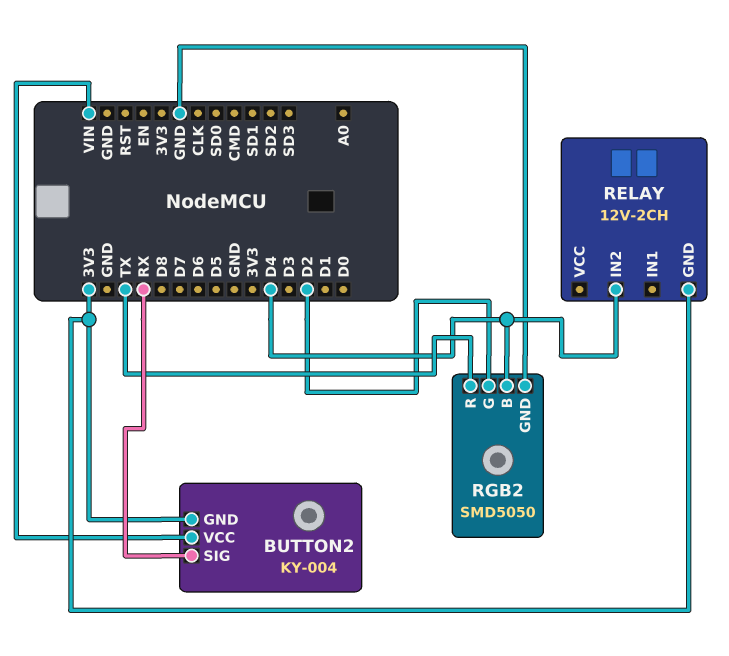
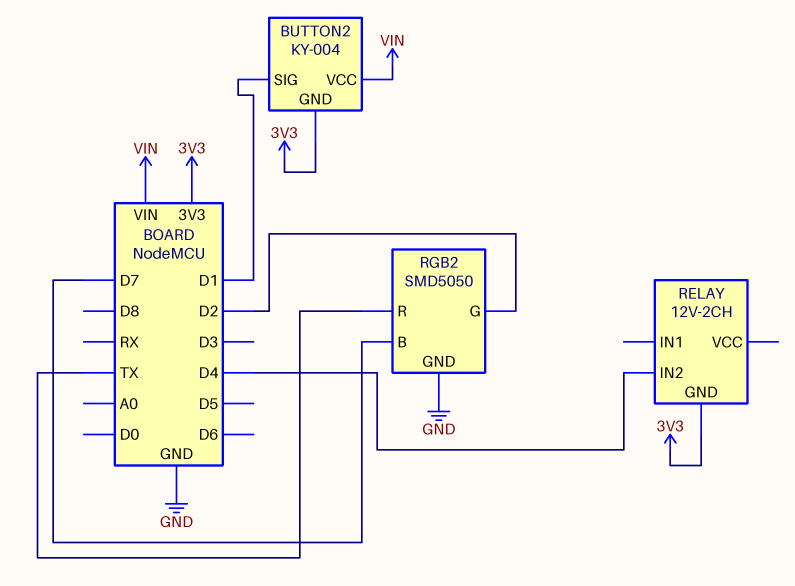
BUTTON2 pin SIG: RX -> D1
RGB2 pin B: D4 -> D7

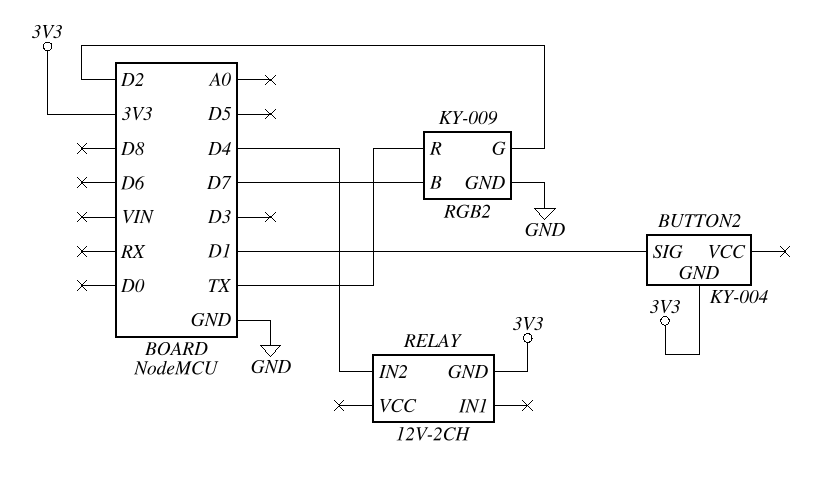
BUTTON2 pin VCC: VIN -> none
RGB2: SMD5050 -> KY-009

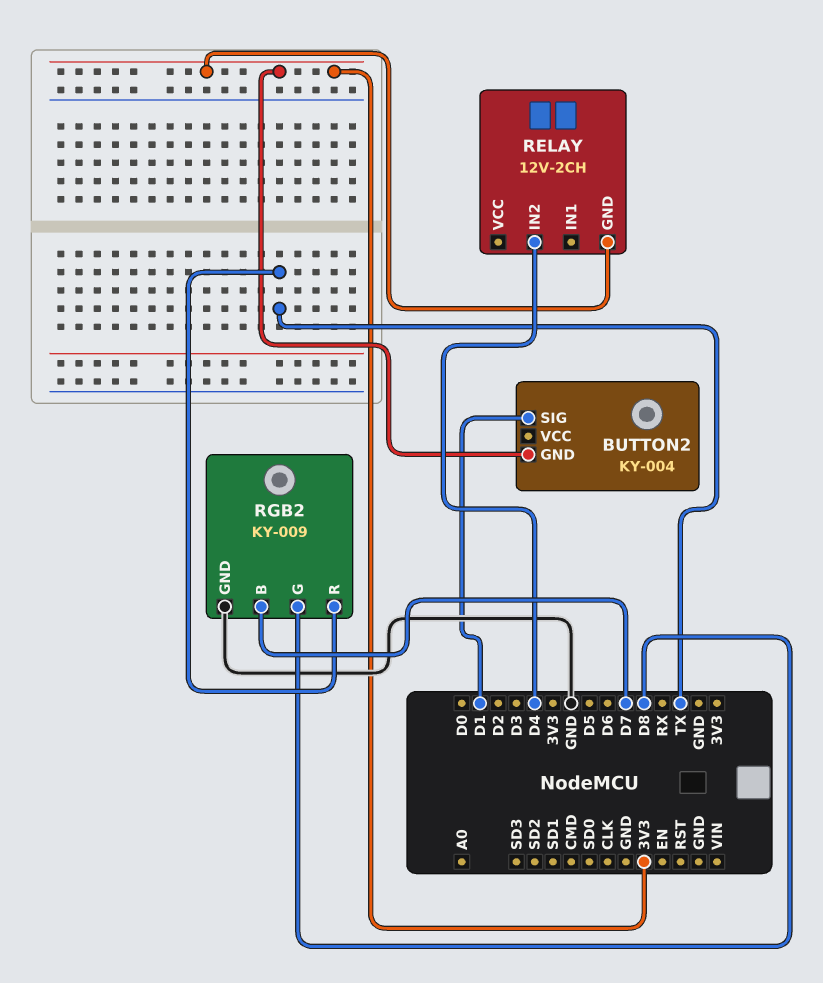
RGB2 pin G: D2 -> D8

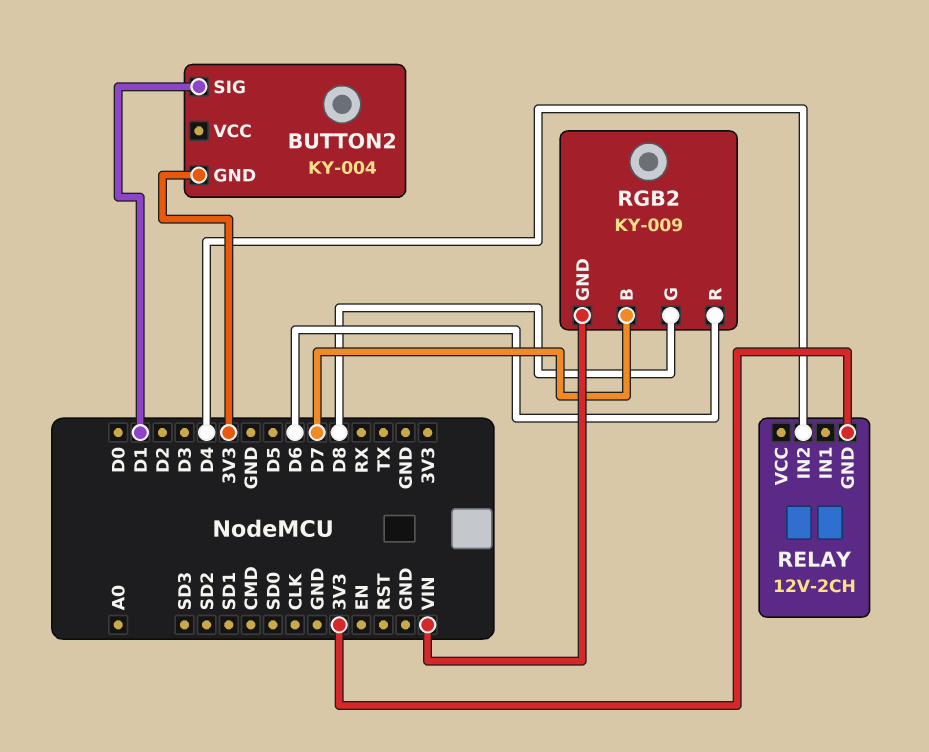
RGB2 pin GND: GND -> VIN
RGB2 pin R: TX -> D6

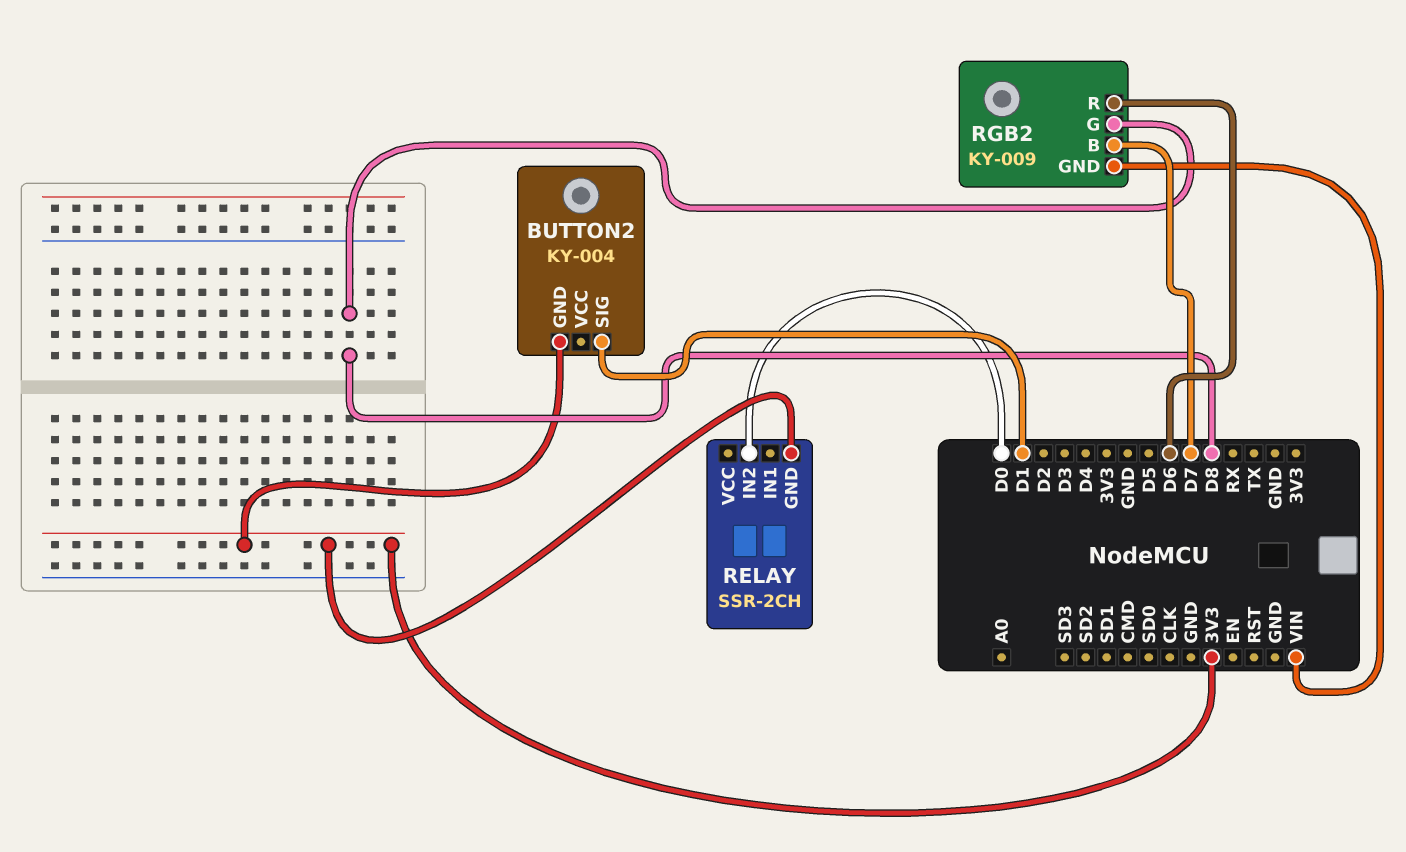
RELAY: 12V-2CH -> SSR-2CH
RELAY pin IN2: D4 -> D0

